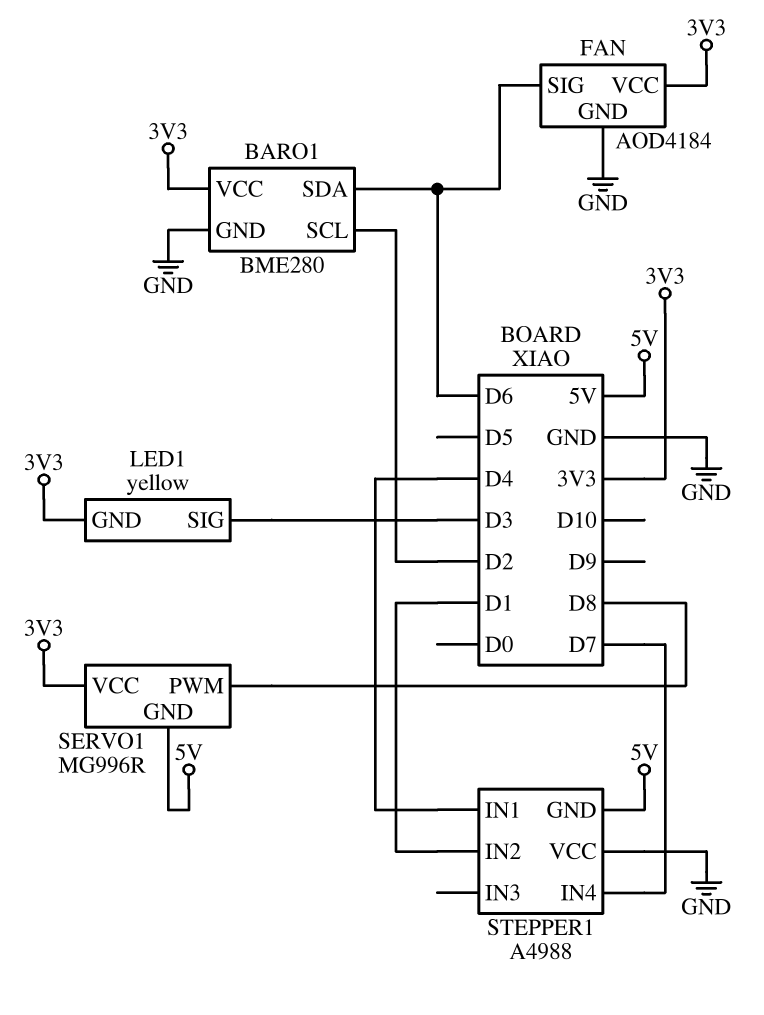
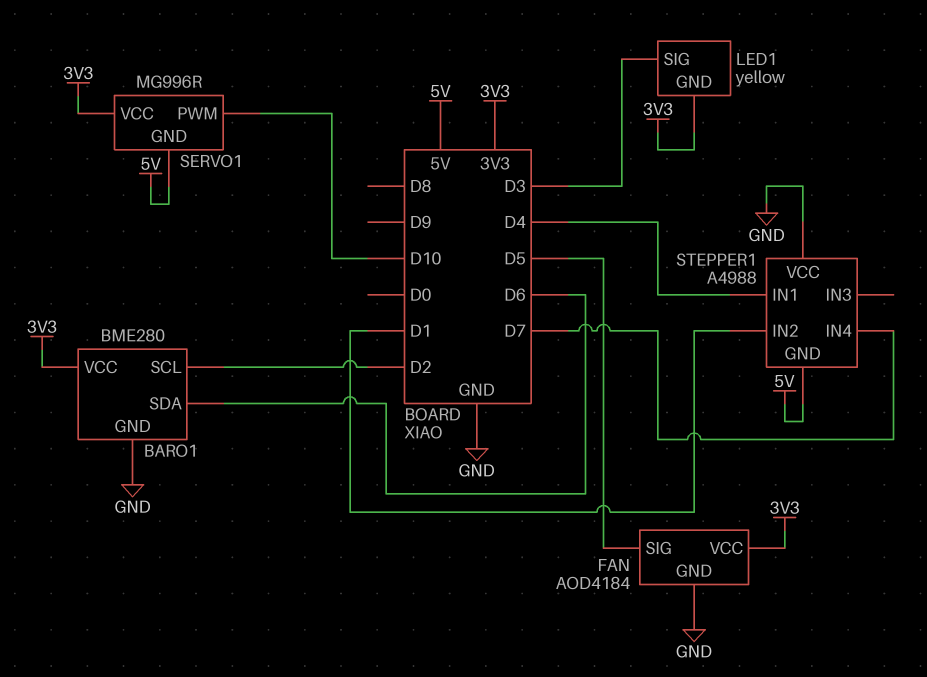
FAN pin SIG: D6 -> D5
SERVO1 pin PWM: D8 -> D10

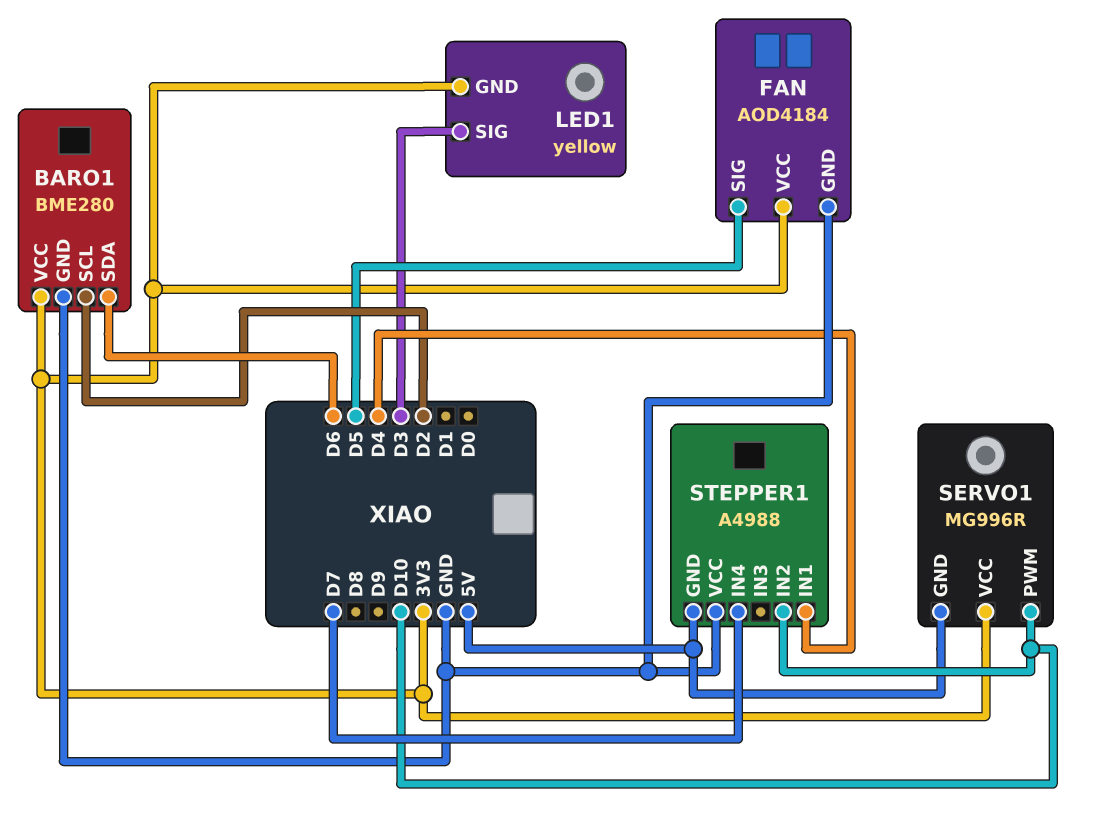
STEPPER1 pin IN2: D1 -> D10

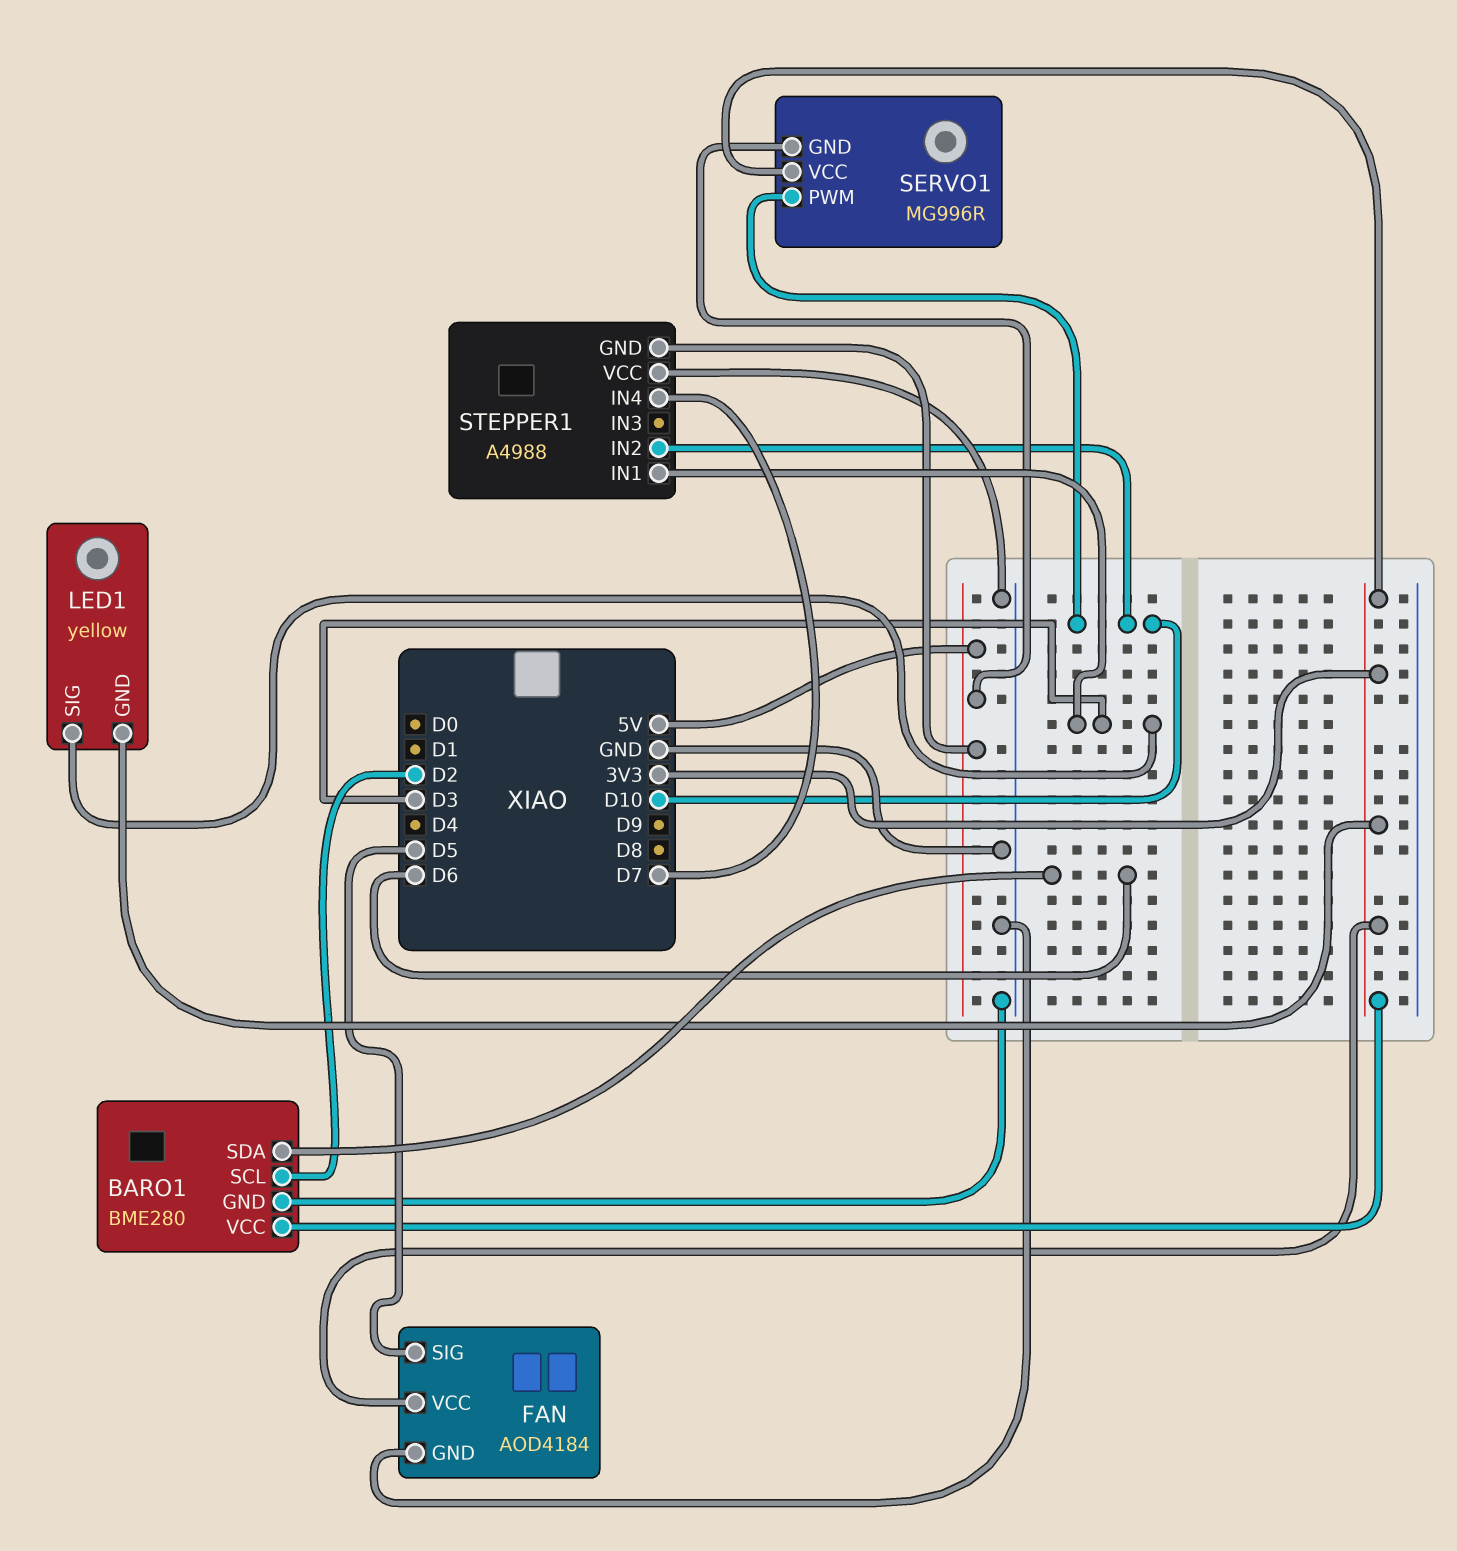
STEPPER1 pin IN1: D4 -> D3

